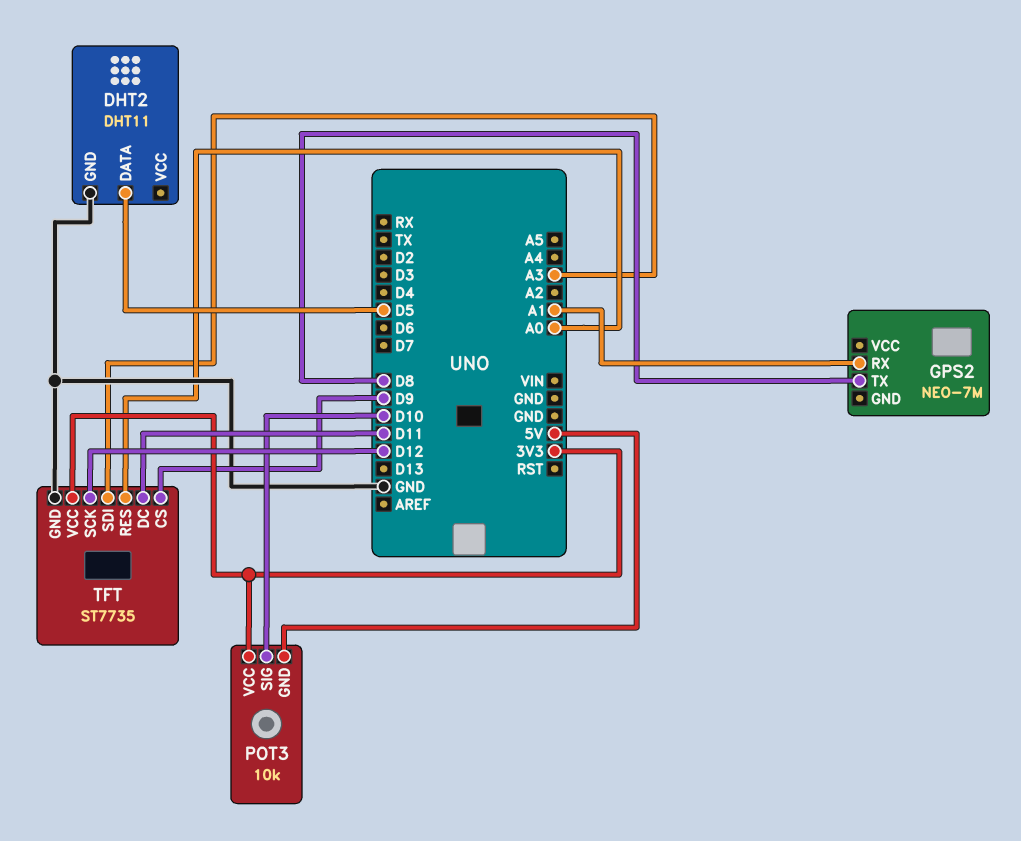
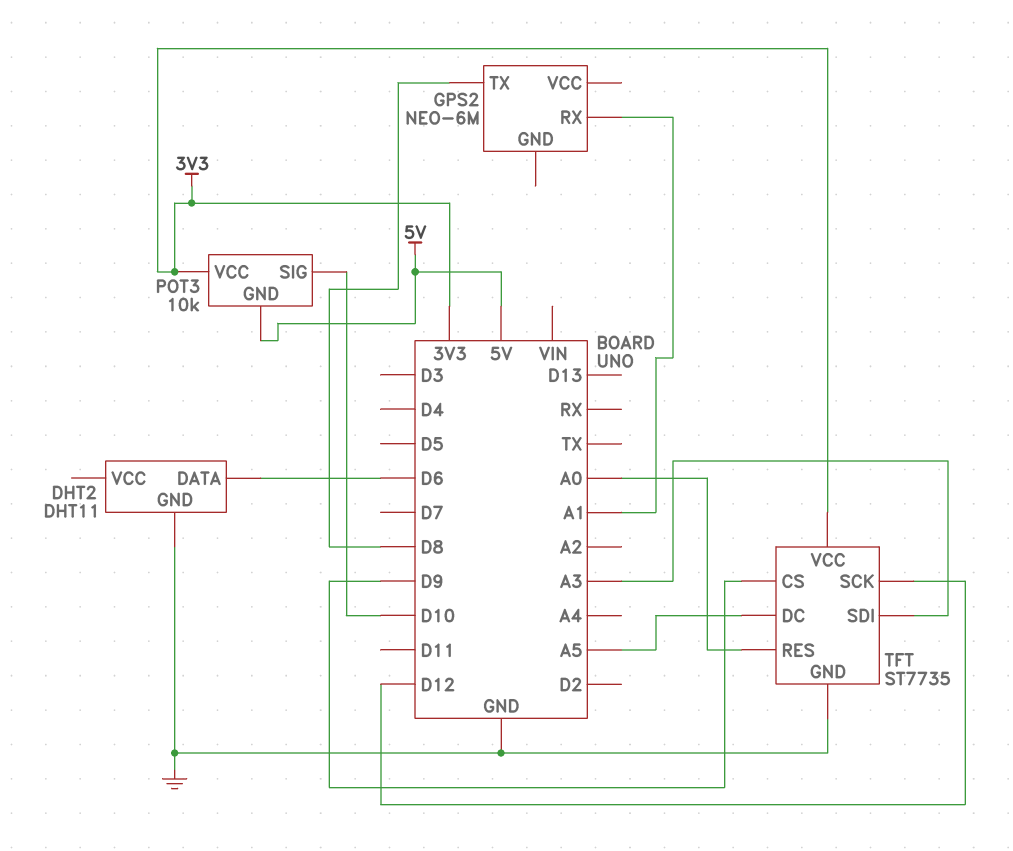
DHT2 pin DATA: D5 -> D6
GPS2: NEO-7M -> NEO-6M
TFT pin DC: D11 -> A5

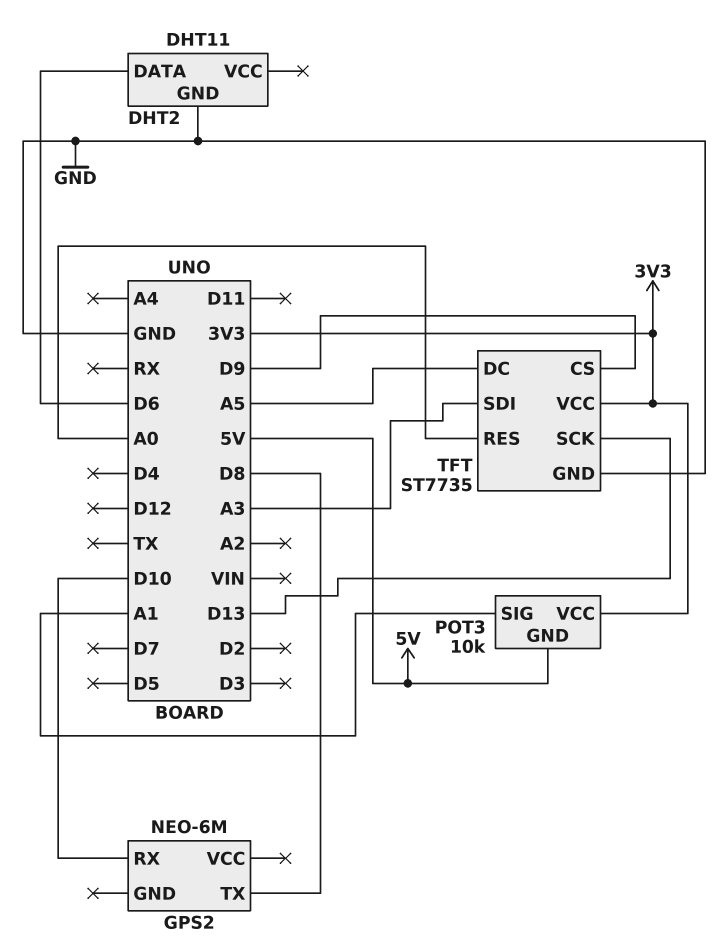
GPS2 pin RX: A1 -> D10
POT3 pin SIG: D10 -> A1
TFT pin SCK: D12 -> D13

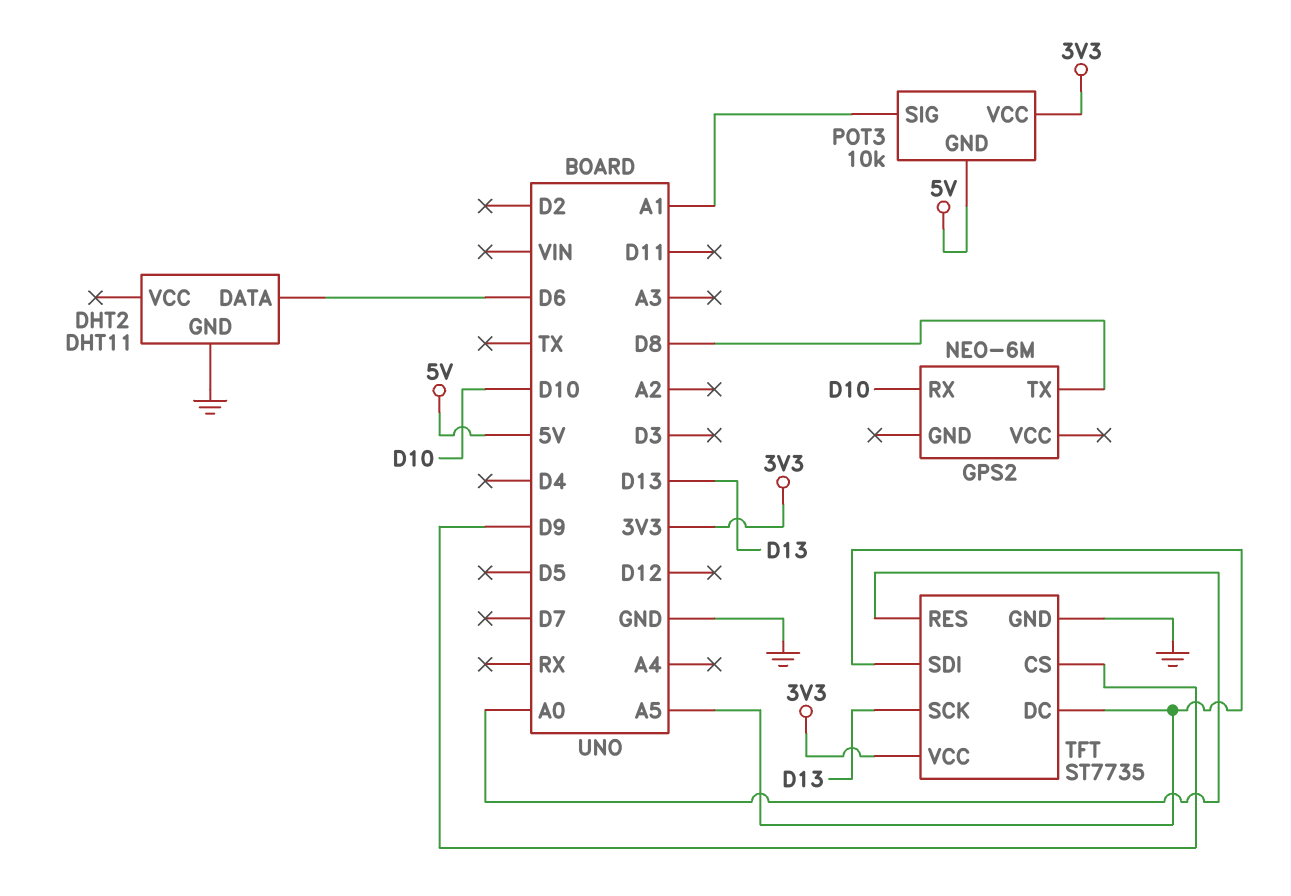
TFT pin SDI: A3 -> A5

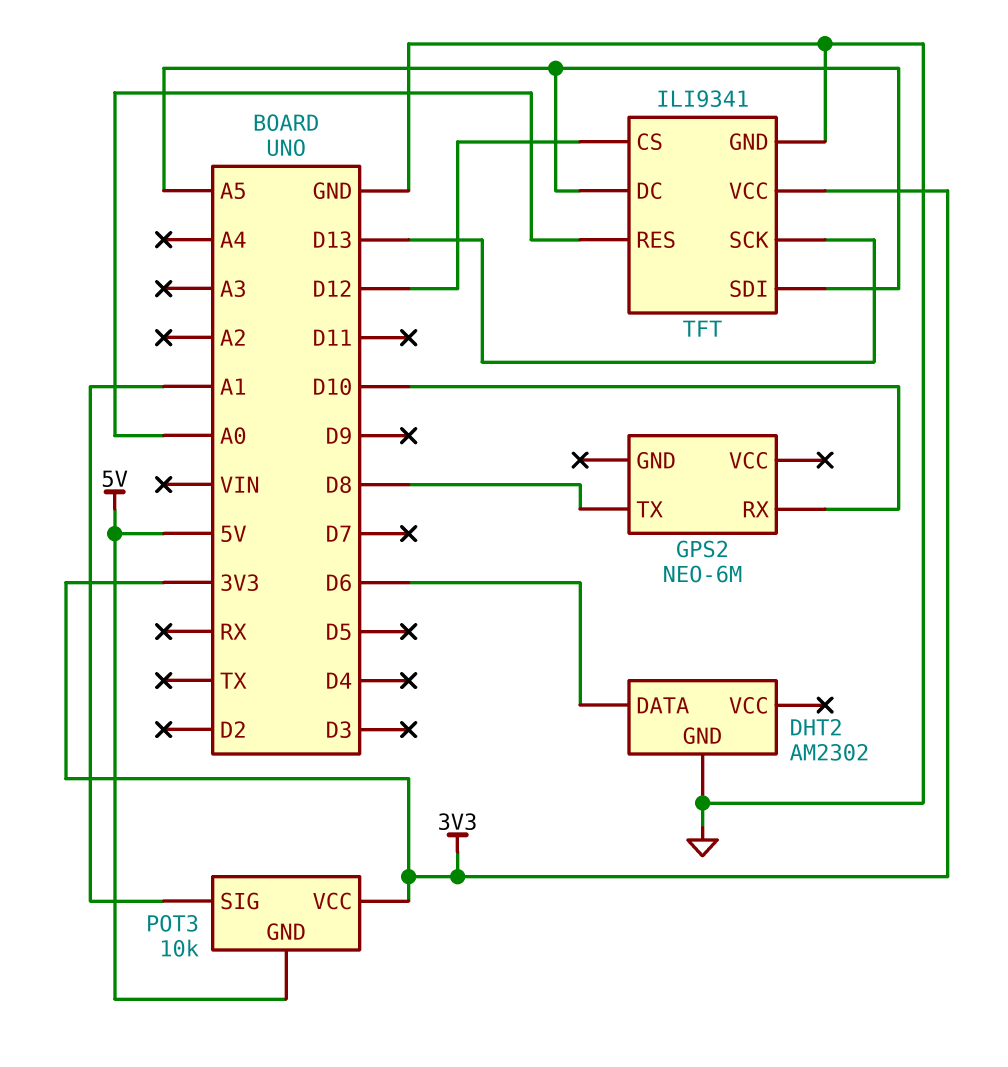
DHT2: DHT11 -> AM2302
TFT: ST7735 -> ILI9341
TFT pin CS: D9 -> D12

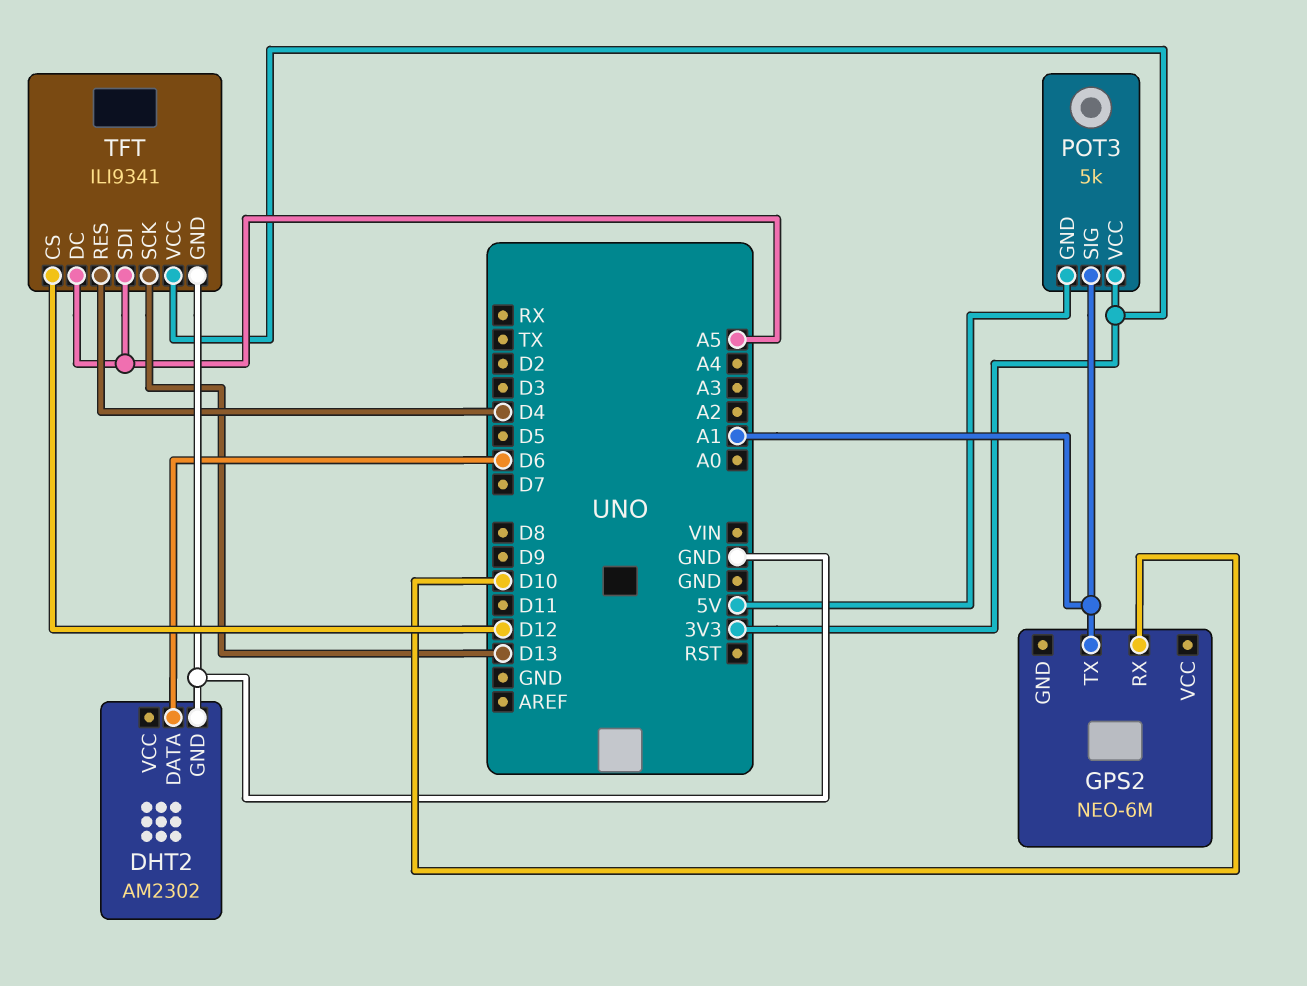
GPS2 pin TX: D8 -> A1
POT3: 10k -> 5k
TFT pin RES: A0 -> D4

